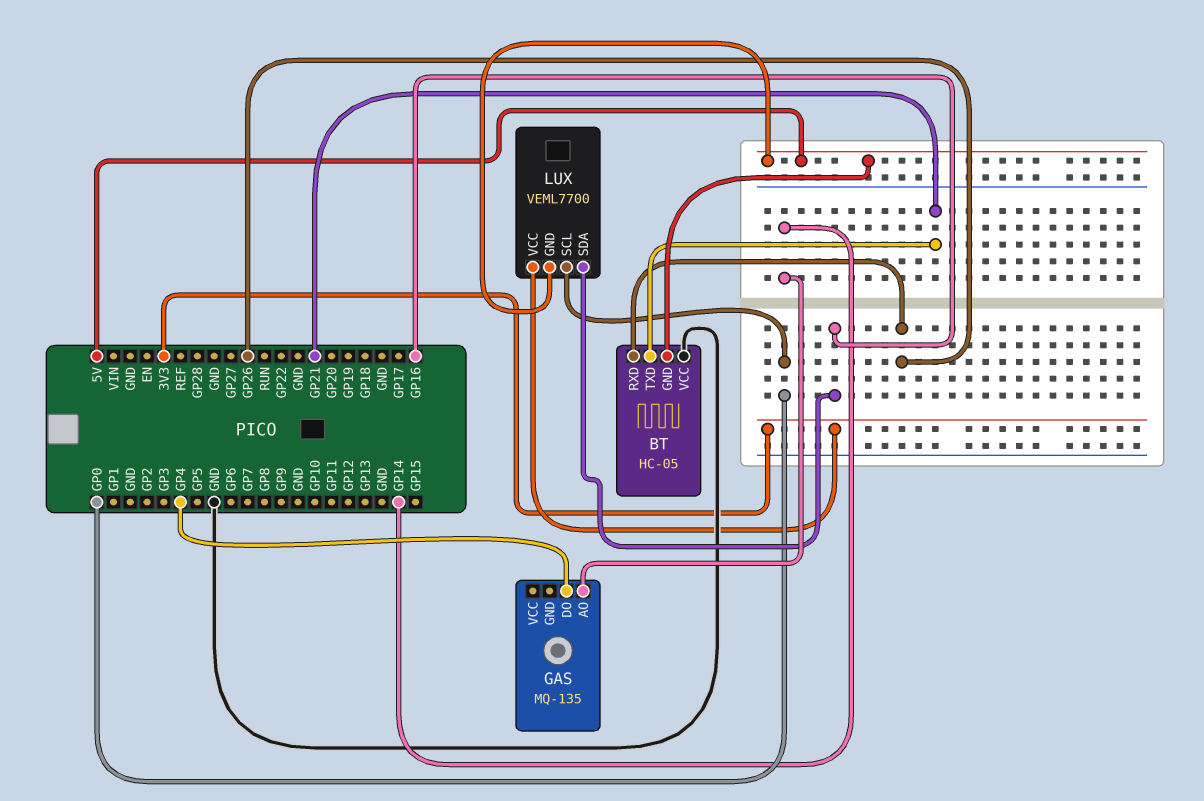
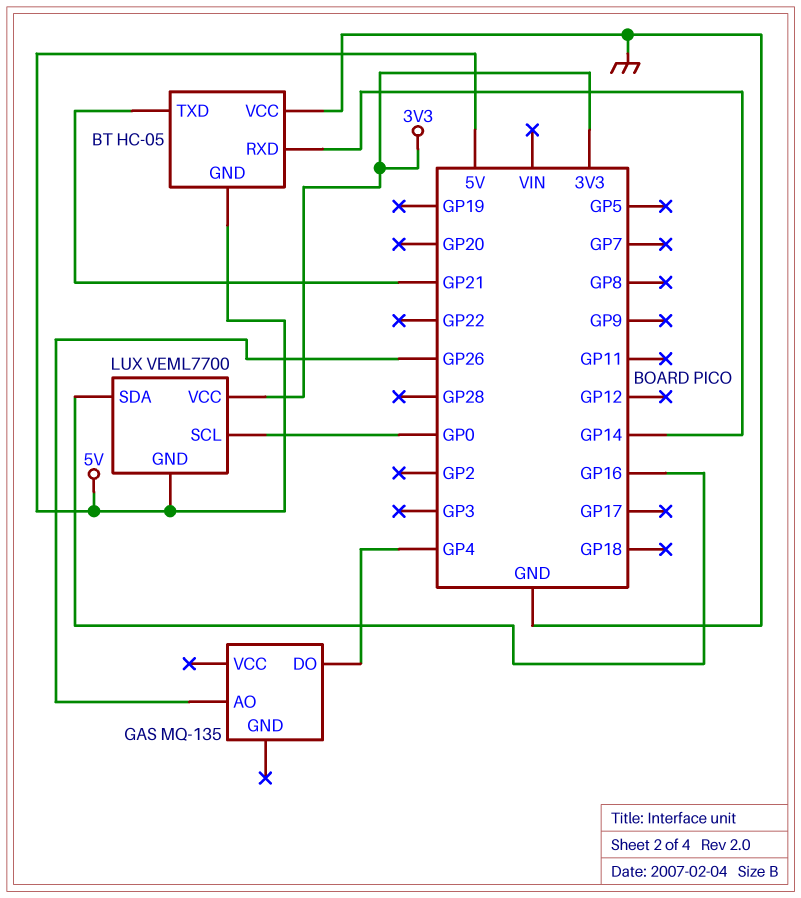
BT pin RXD: GP26 -> GP14
GAS pin AO: GP14 -> GP26

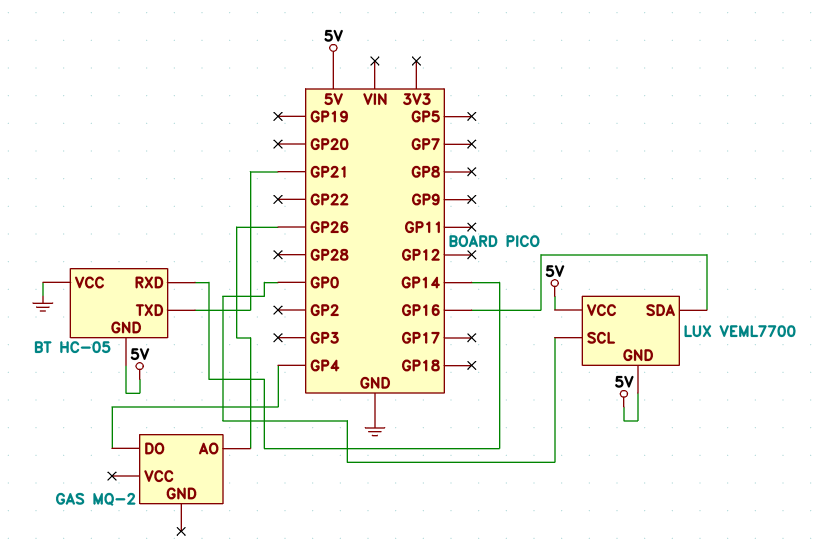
GAS: MQ-135 -> MQ-2
LUX pin VCC: 3V3 -> 5V

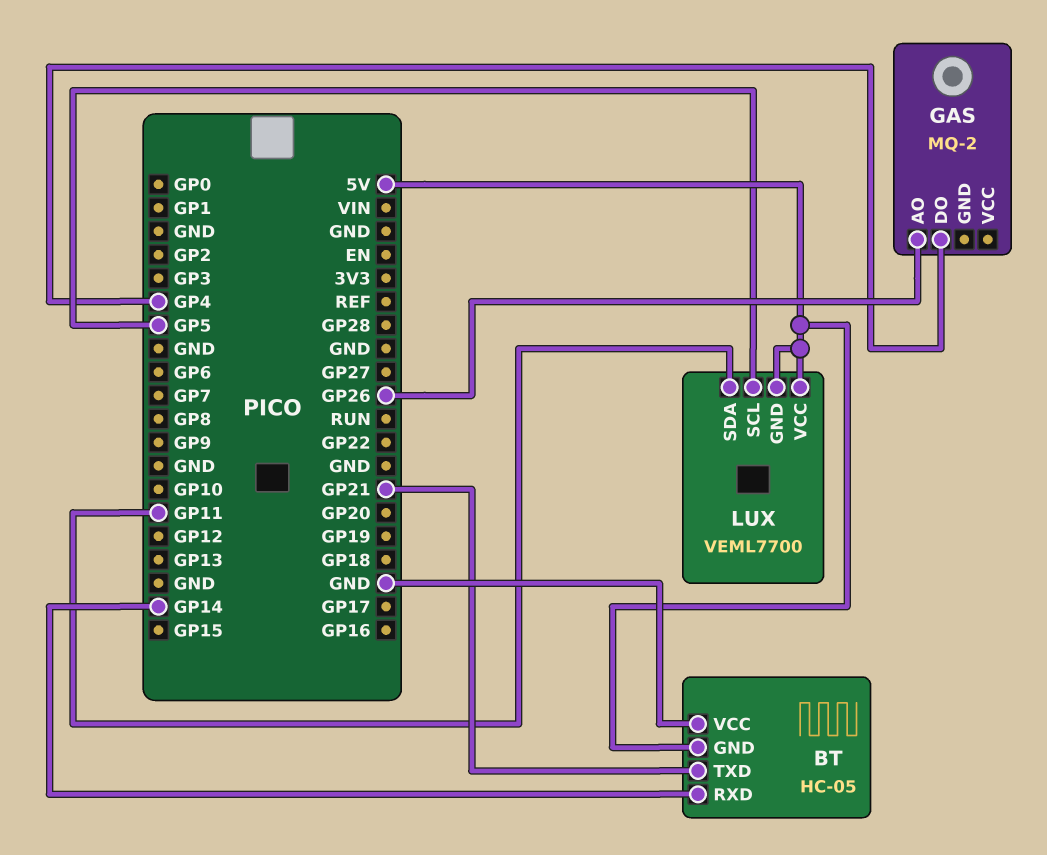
LUX pin SCL: GP0 -> GP5
LUX pin SDA: GP16 -> GP11

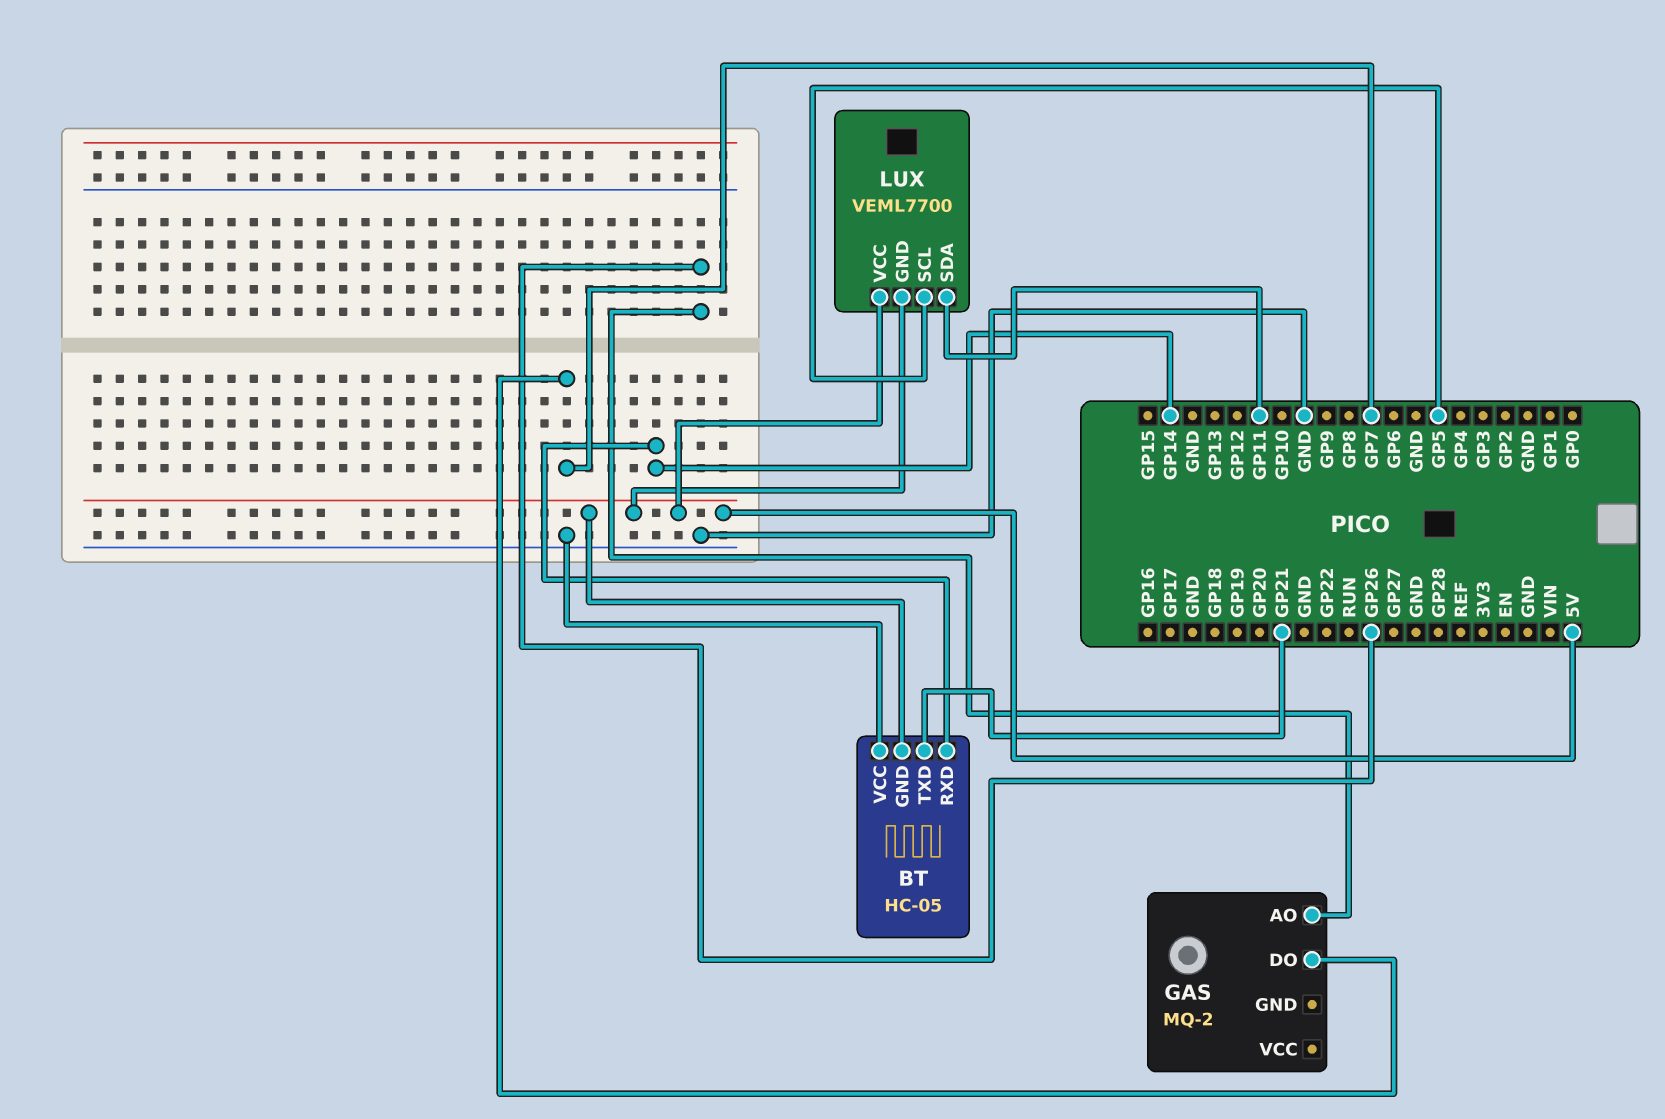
GAS pin DO: GP4 -> GP7

